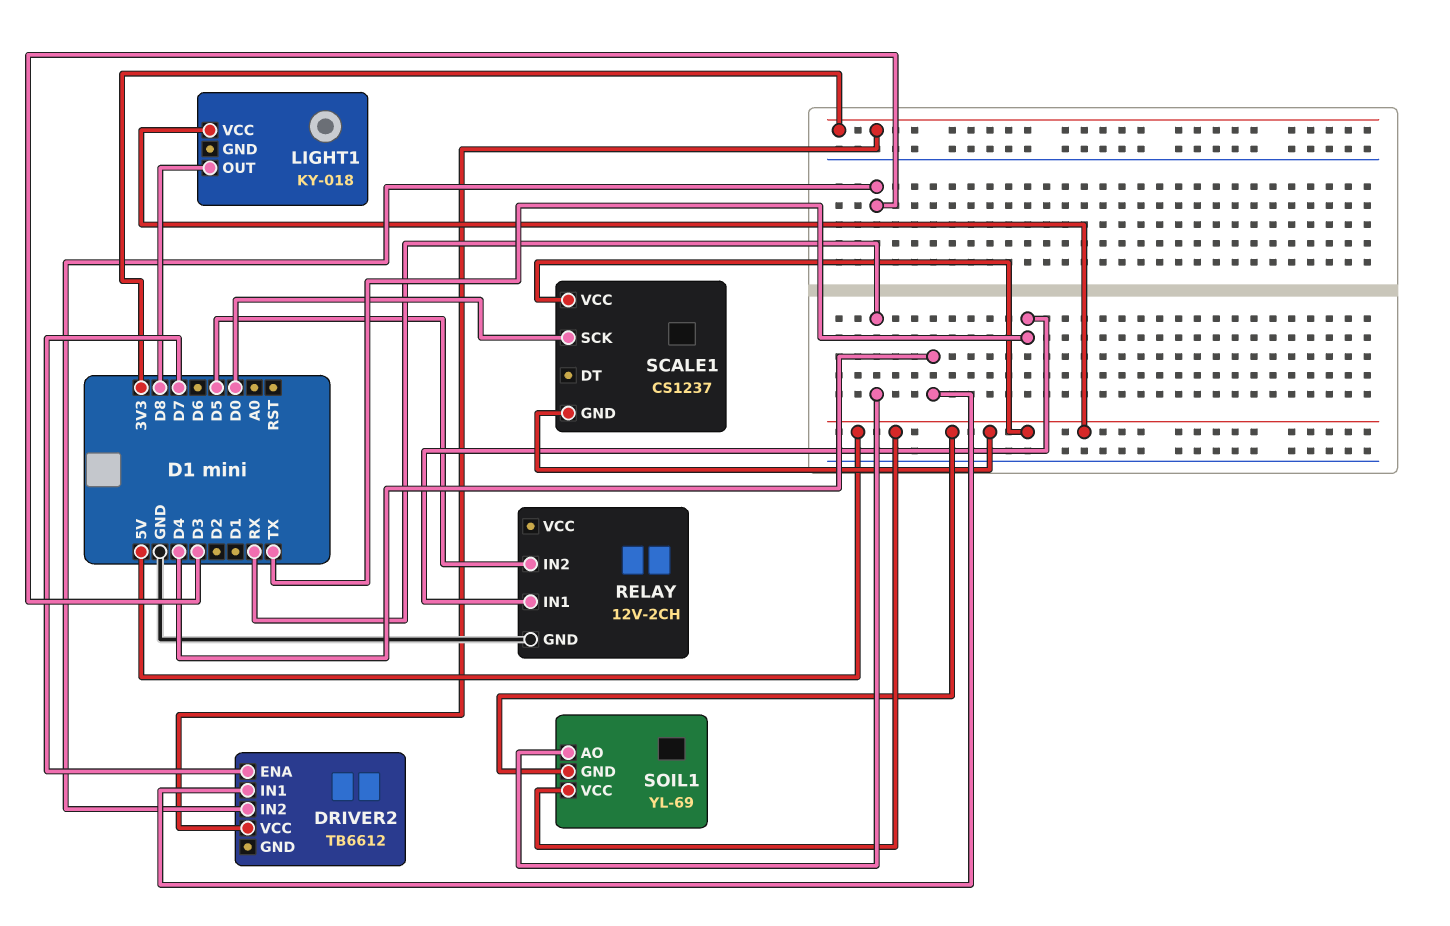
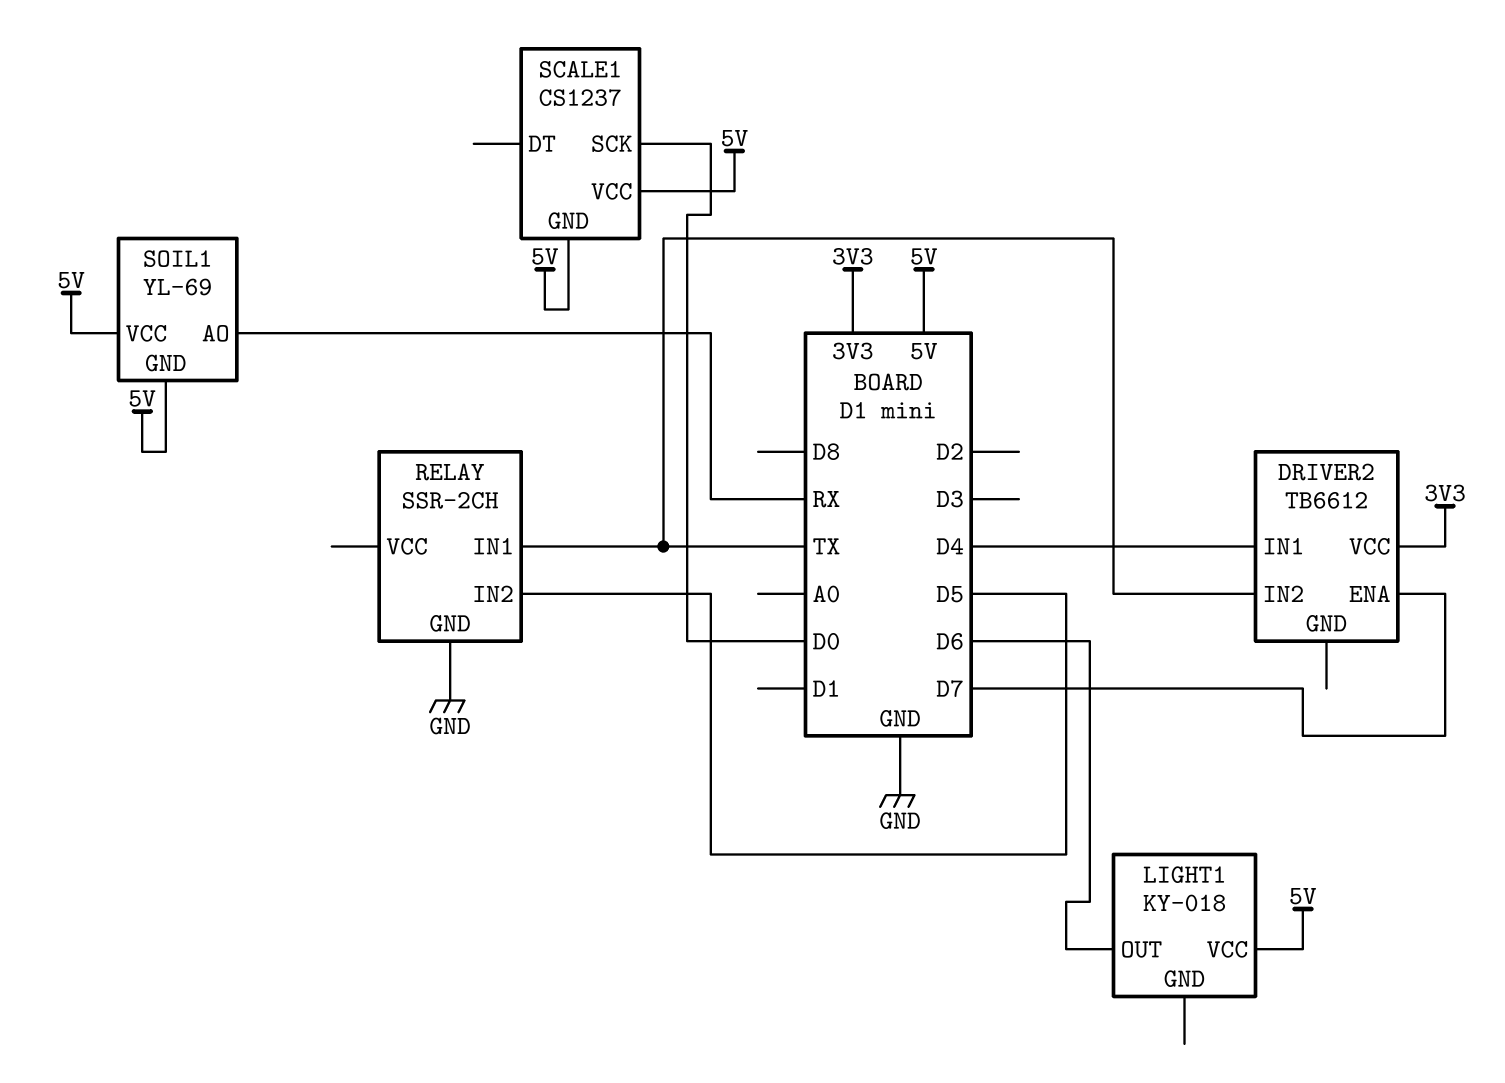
DRIVER2 pin IN2: D3 -> TX
LIGHT1 pin OUT: D8 -> D6
RELAY: 12V-2CH -> SSR-2CH

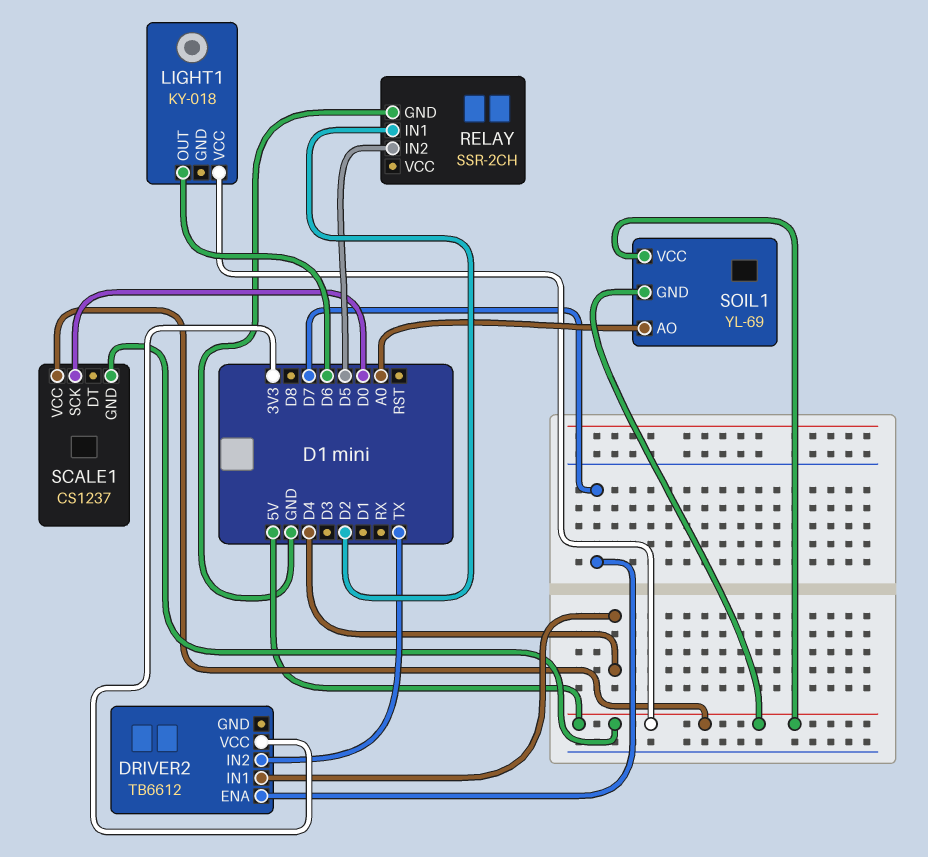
RELAY pin IN1: TX -> D2
SOIL1 pin AO: RX -> A0

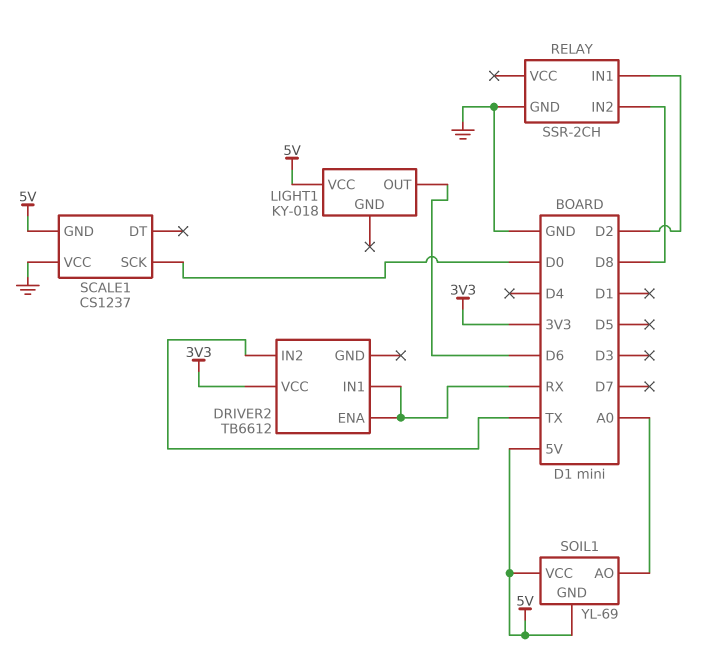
DRIVER2 pin ENA: D7 -> RX
DRIVER2 pin IN1: D4 -> RX
RELAY pin IN2: D5 -> D8
SCALE1 pin VCC: 5V -> GND

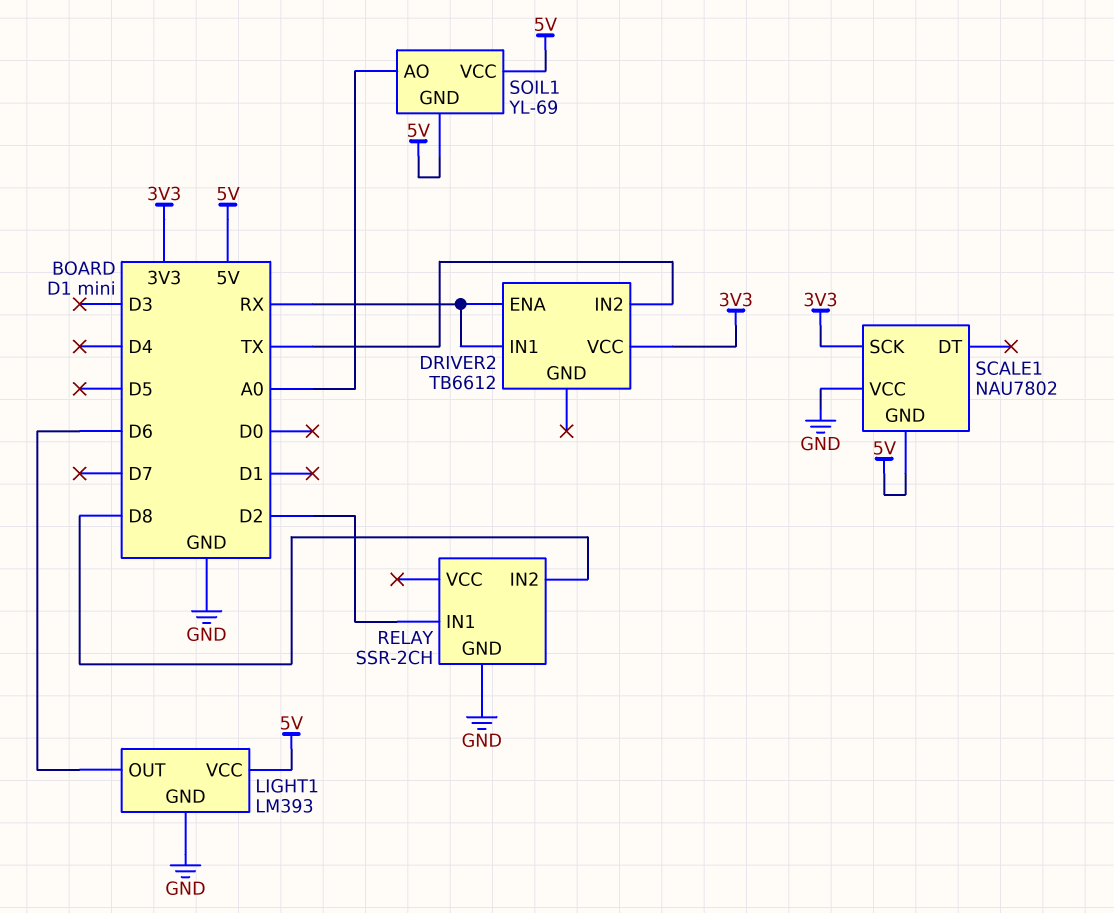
LIGHT1: KY-018 -> LM393
LIGHT1 pin GND: none -> GND
SCALE1: CS1237 -> NAU7802
SCALE1 pin SCK: D0 -> 3V3

